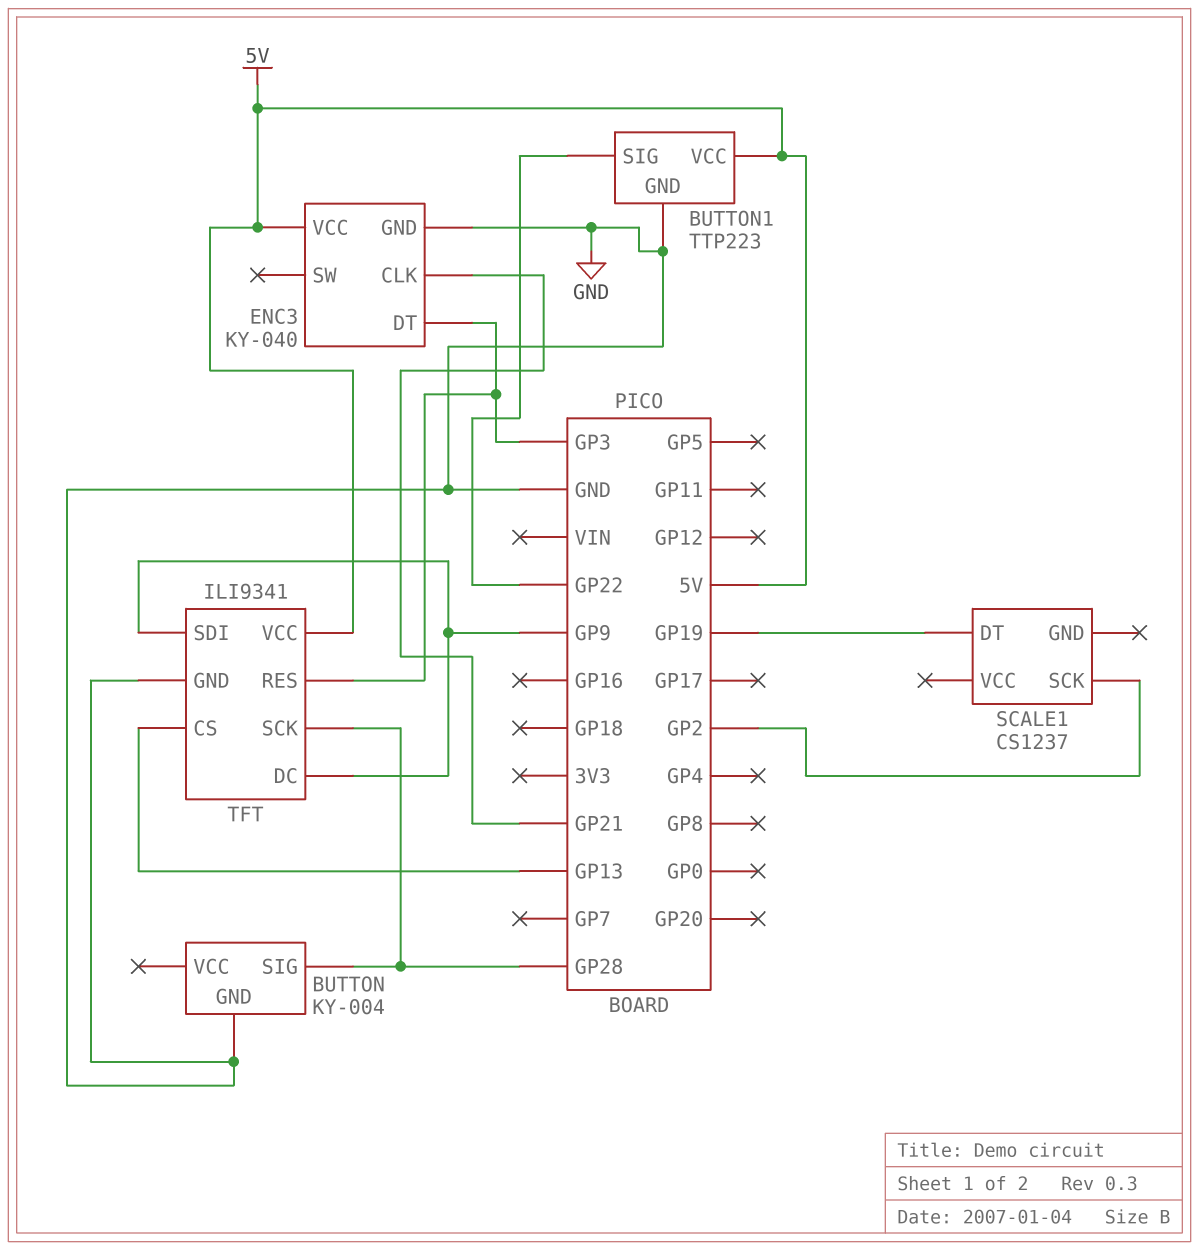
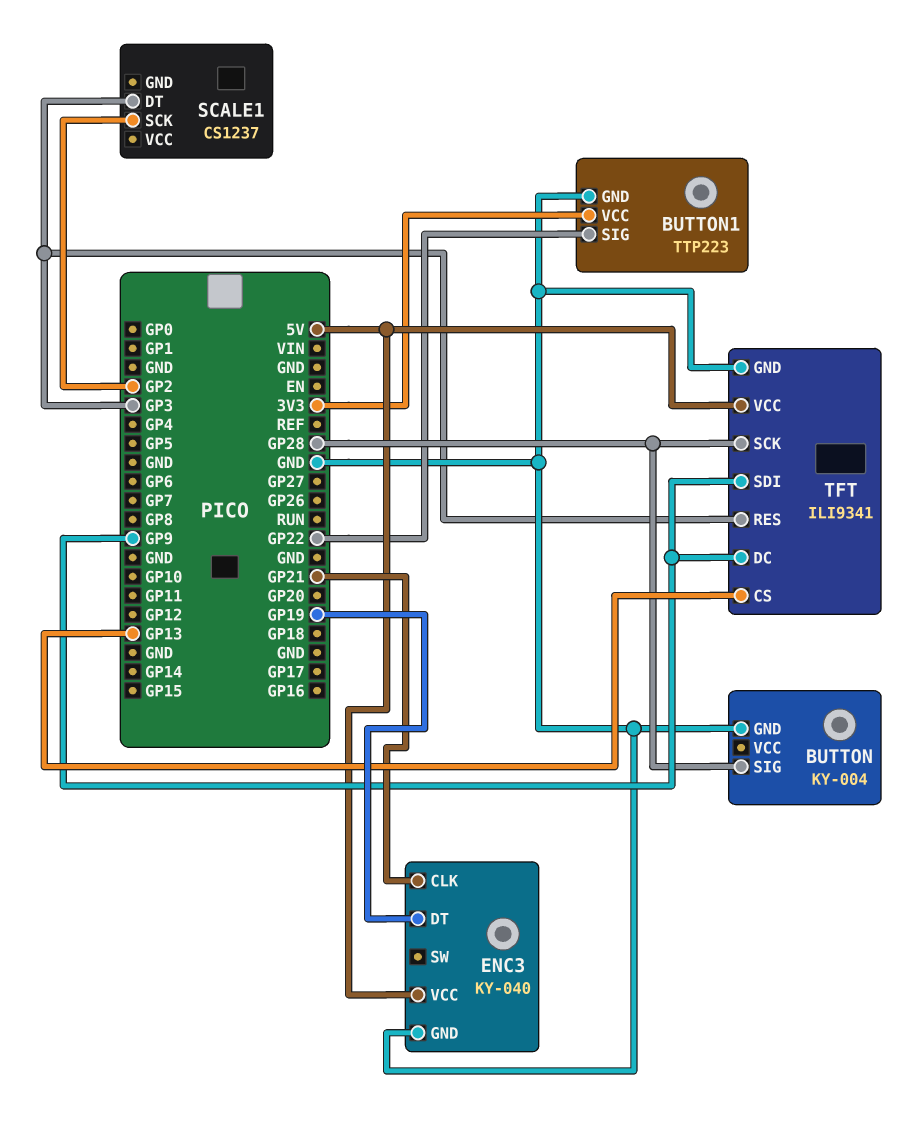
BUTTON1 pin VCC: 5V -> 3V3
ENC3 pin DT: GP3 -> GP19
SCALE1 pin DT: GP19 -> GP3

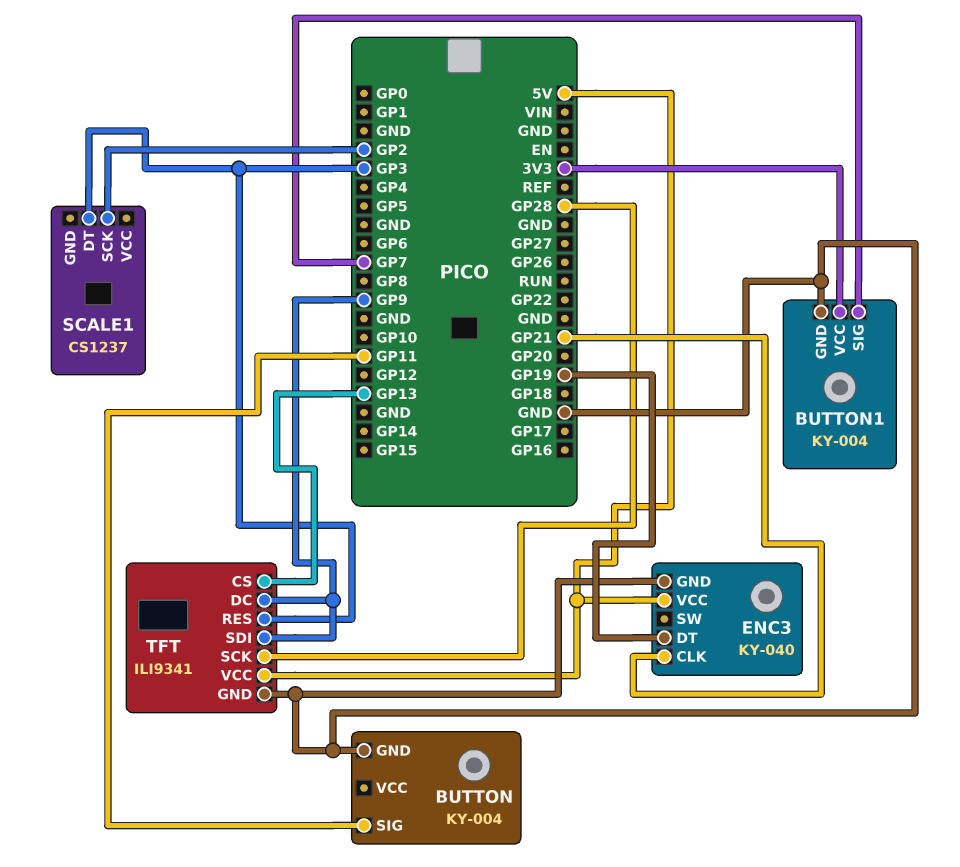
BUTTON pin SIG: GP28 -> GP11
BUTTON1: TTP223 -> KY-004
BUTTON1 pin SIG: GP22 -> GP7

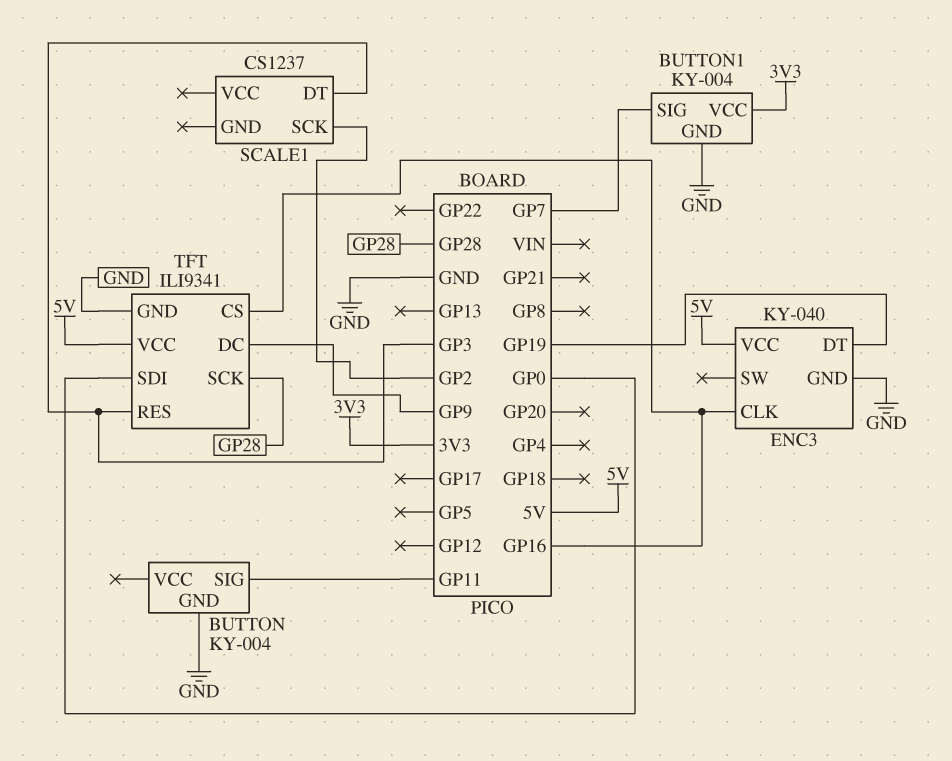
ENC3 pin CLK: GP21 -> GP16
TFT pin CS: GP13 -> GP16
TFT pin SDI: GP9 -> GP0

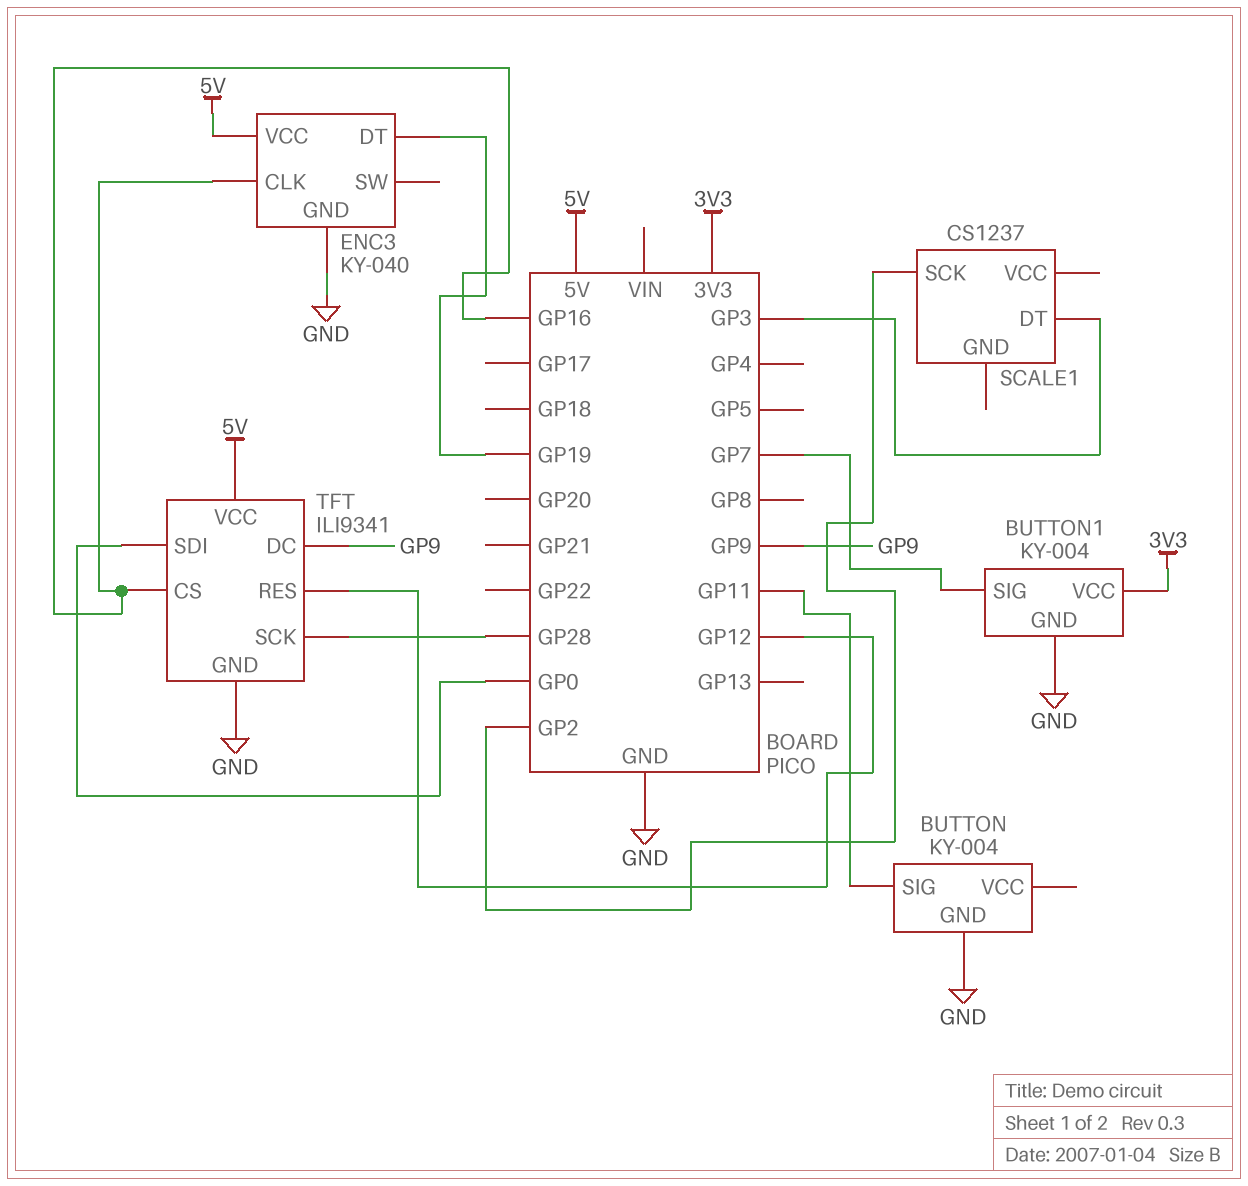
TFT pin RES: GP3 -> GP12

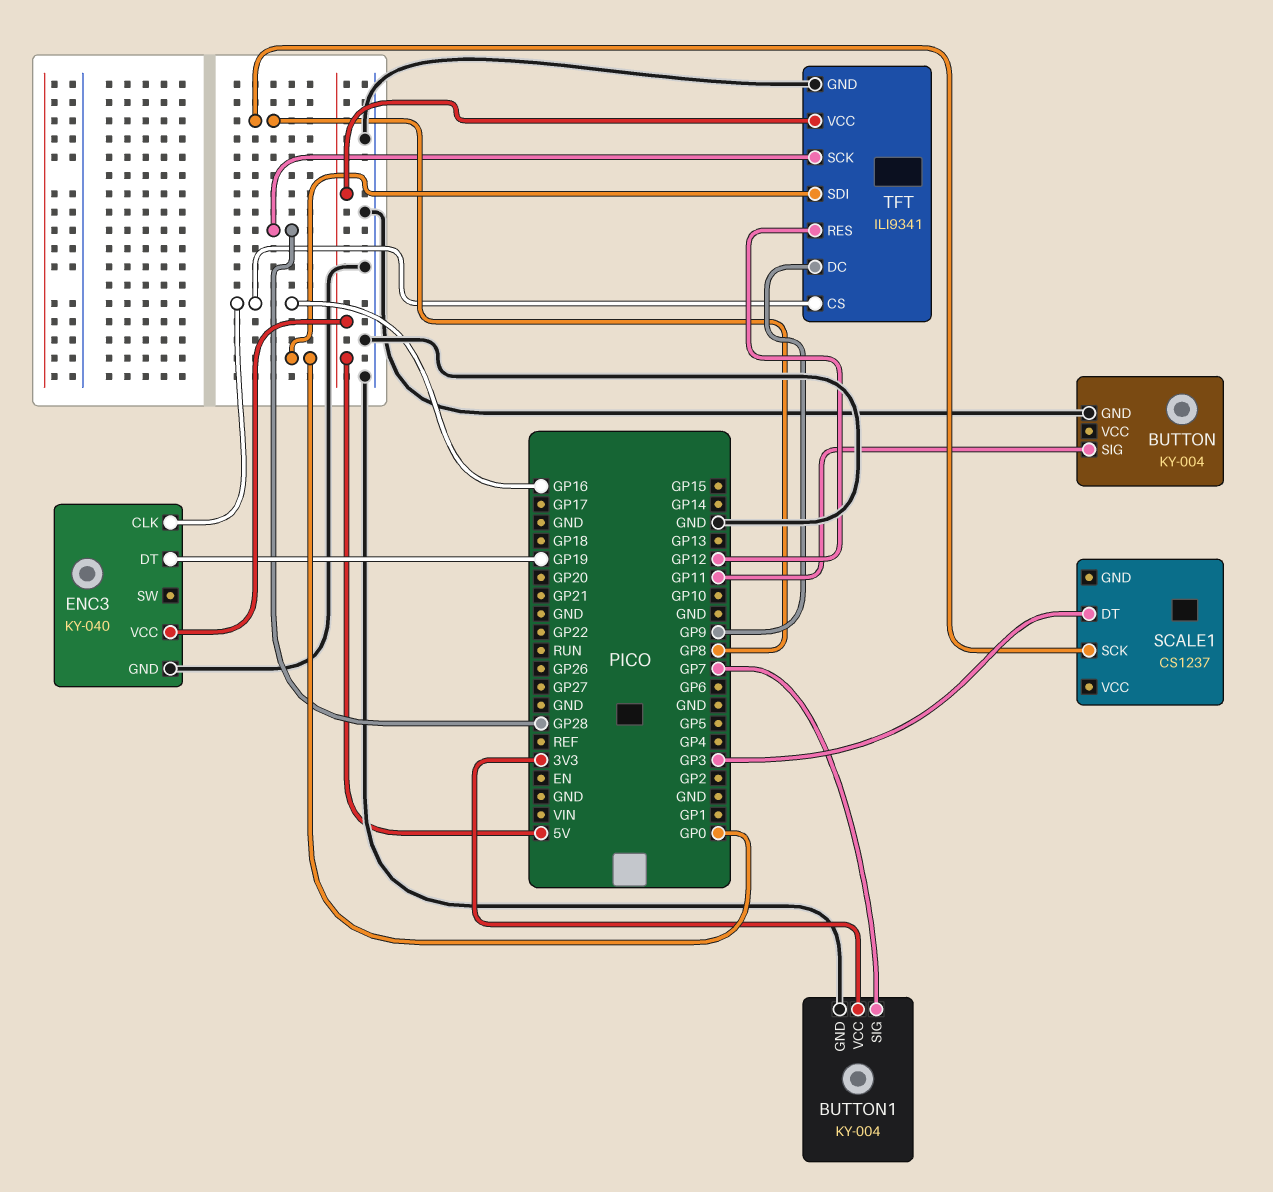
SCALE1 pin SCK: GP2 -> GP8

